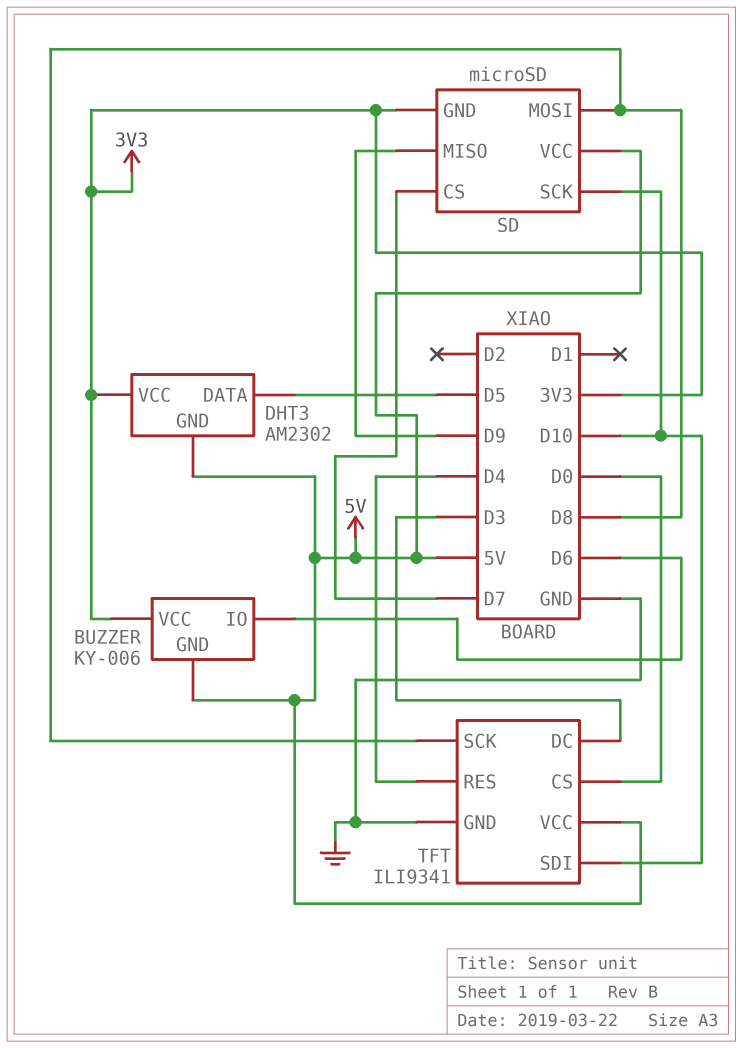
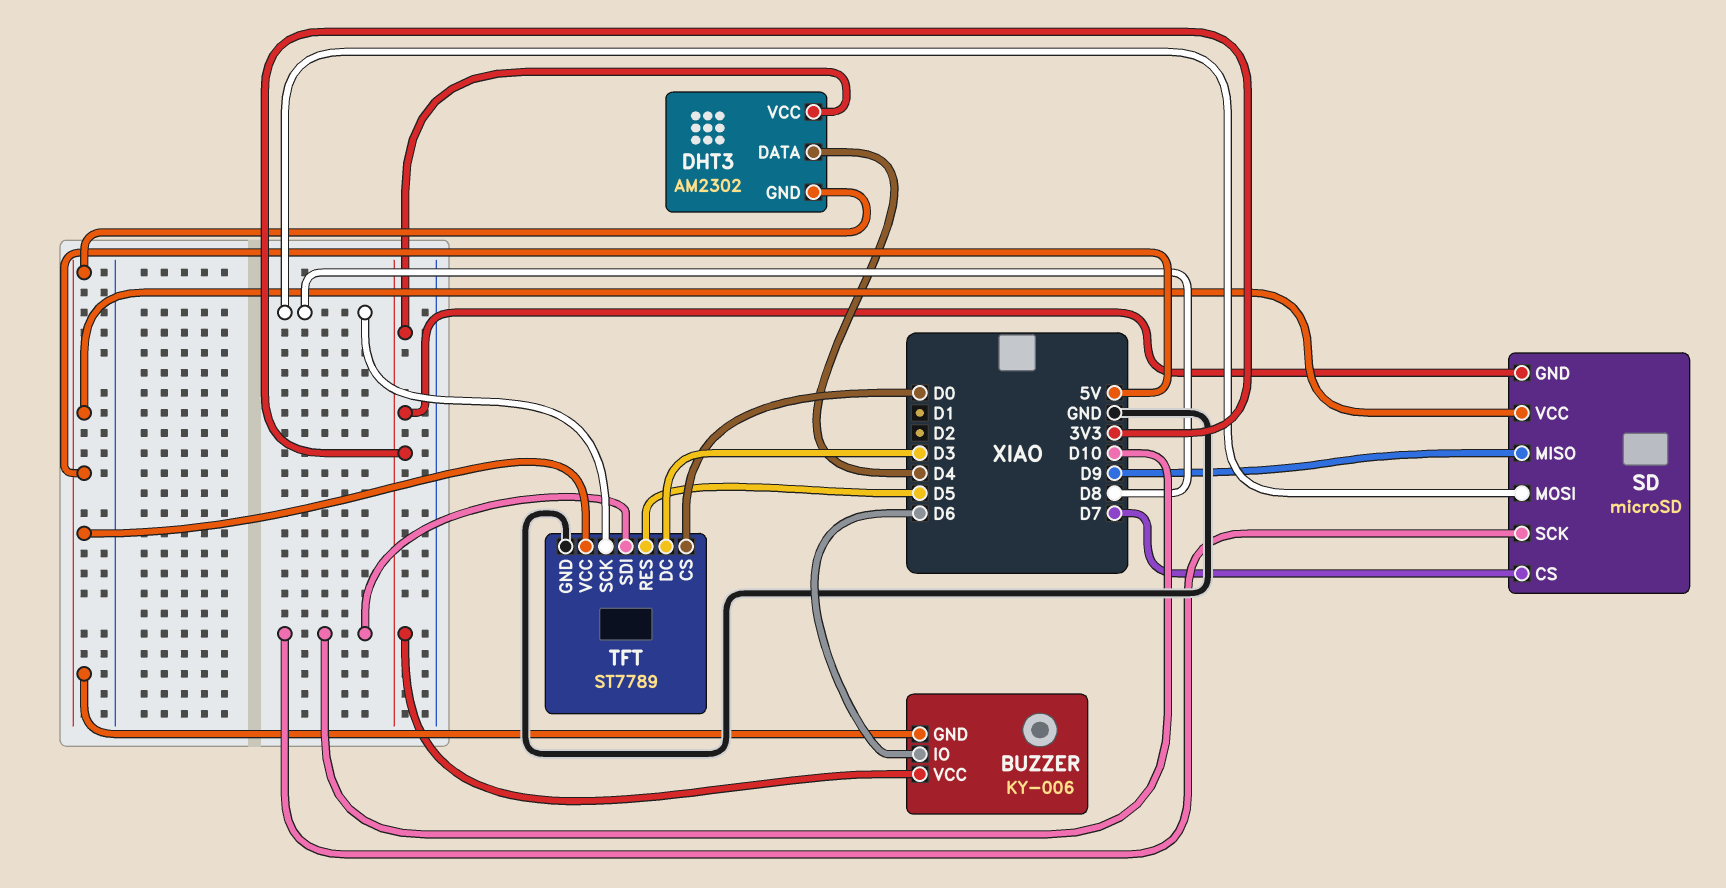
DHT3 pin DATA: D5 -> D4
TFT: ILI9341 -> ST7789
TFT pin RES: D4 -> D5

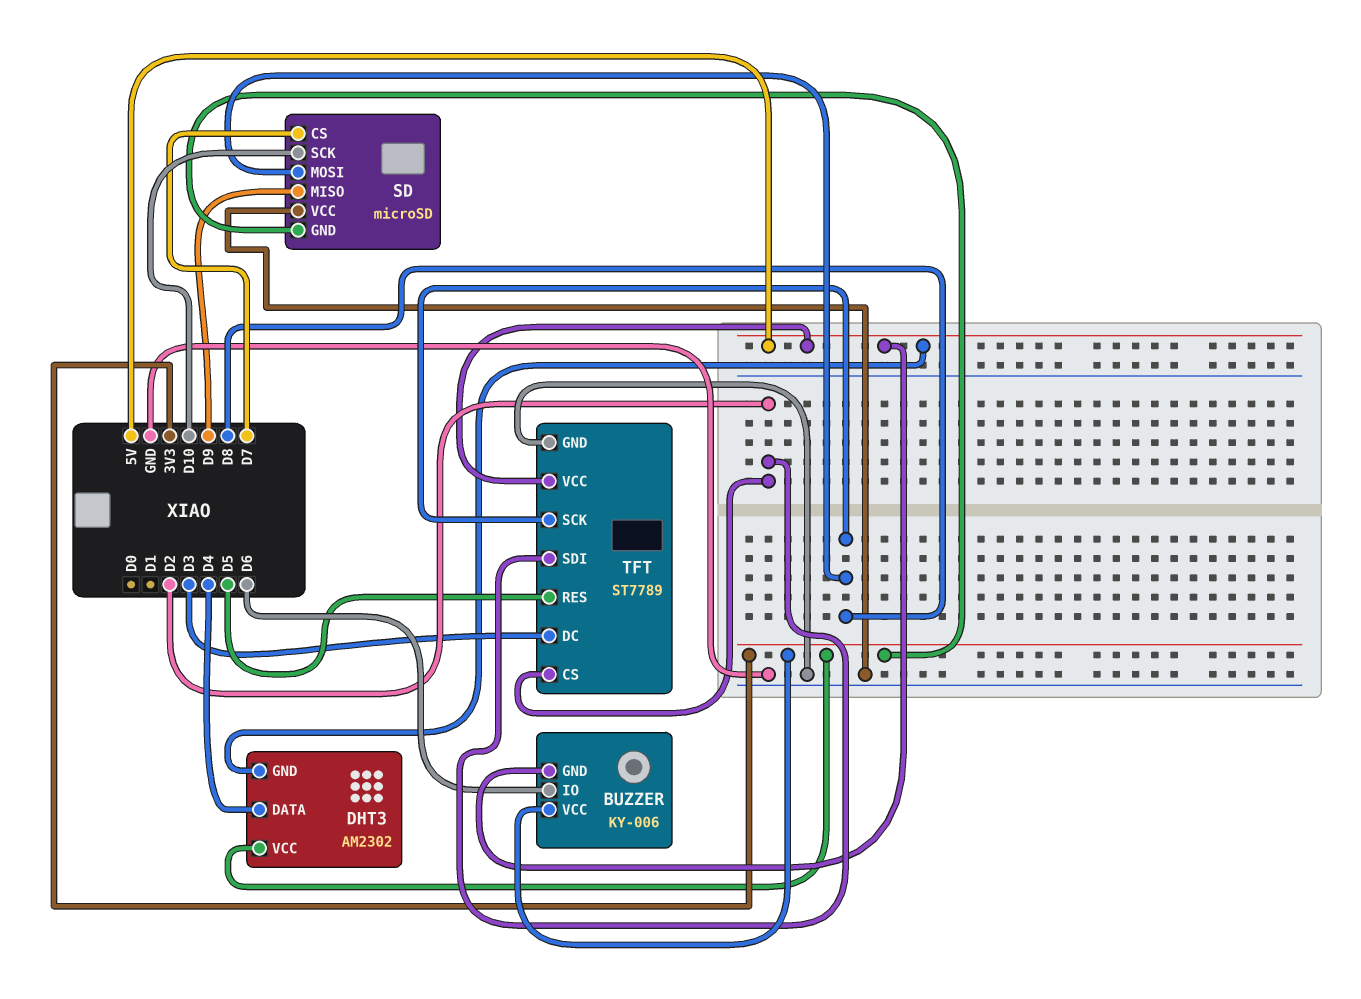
SD pin VCC: 5V -> GND
TFT pin CS: D0 -> D2
TFT pin SDI: D10 -> D2

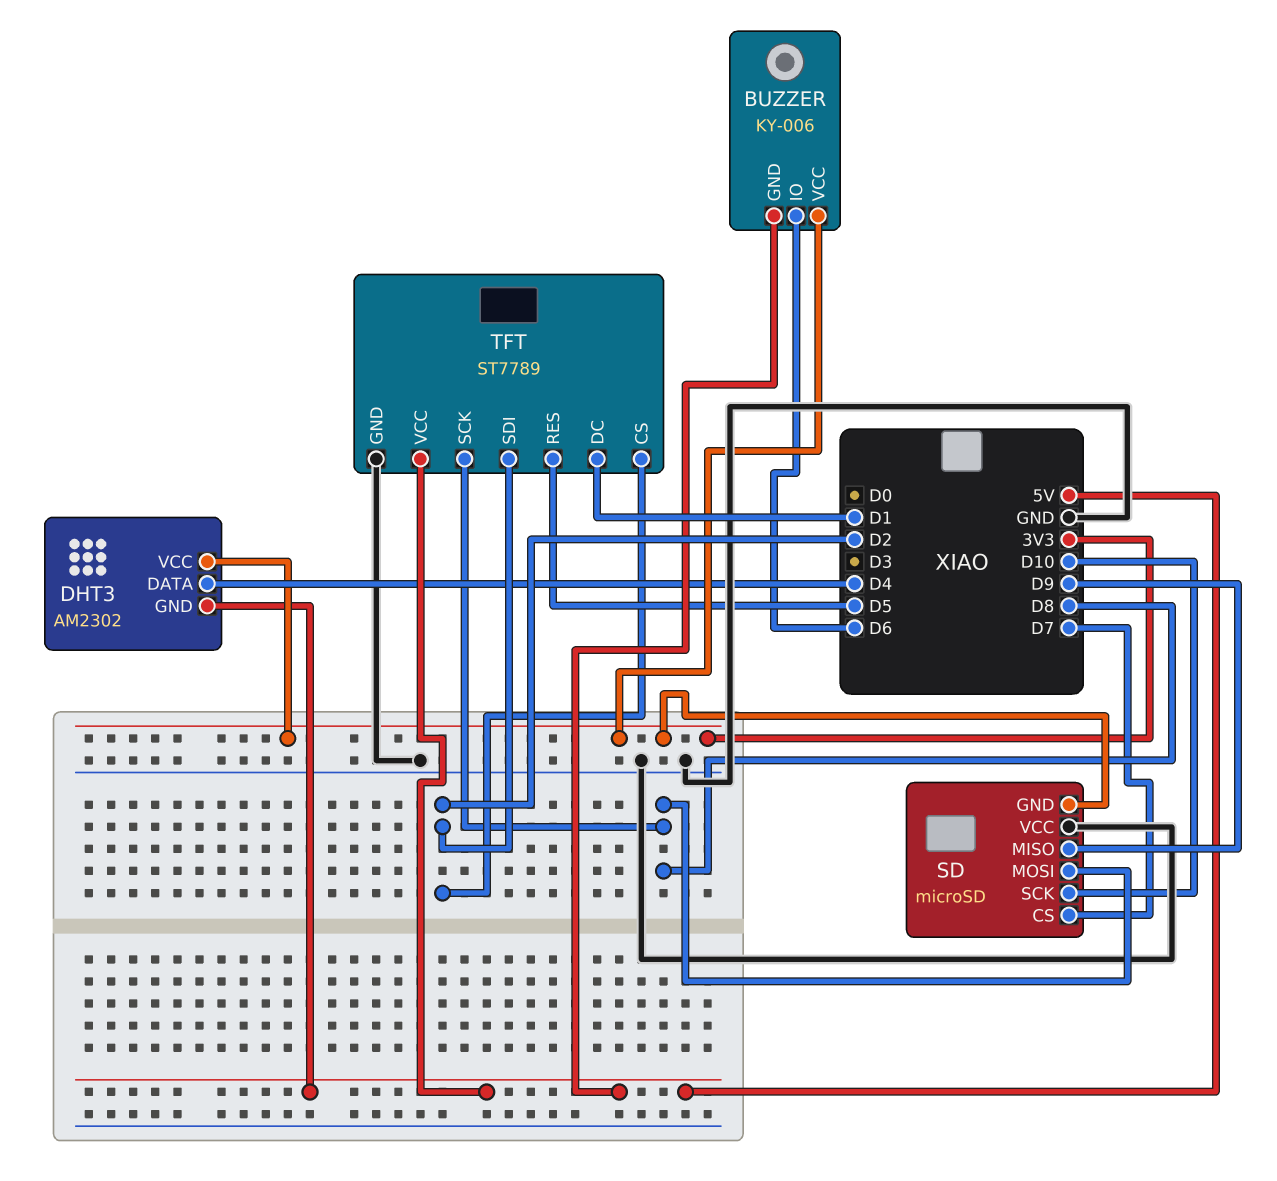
TFT pin DC: D3 -> D1

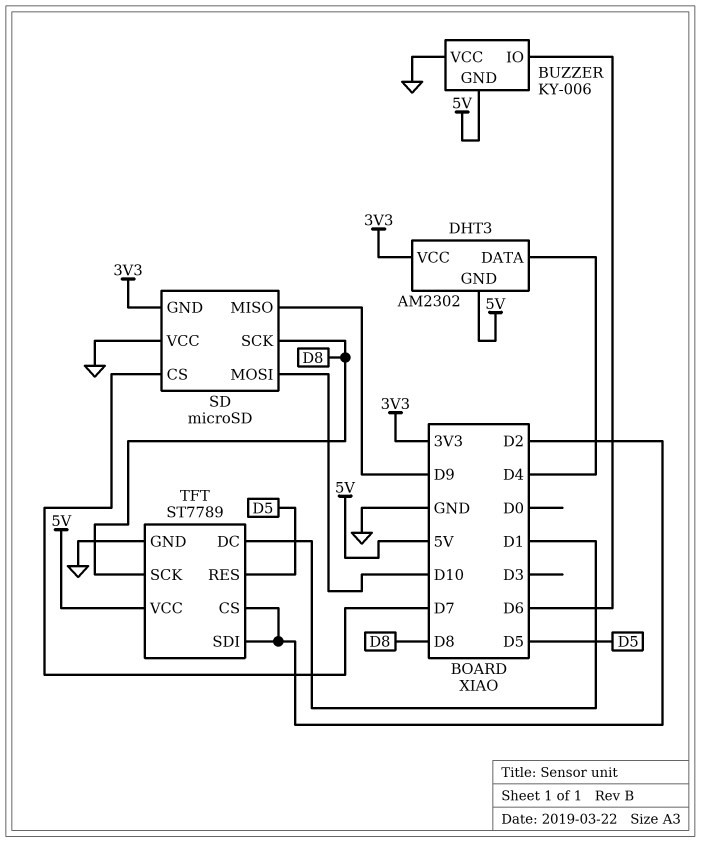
BUZZER pin VCC: 3V3 -> GND
SD pin MOSI: D8 -> D10
SD pin SCK: D10 -> D8

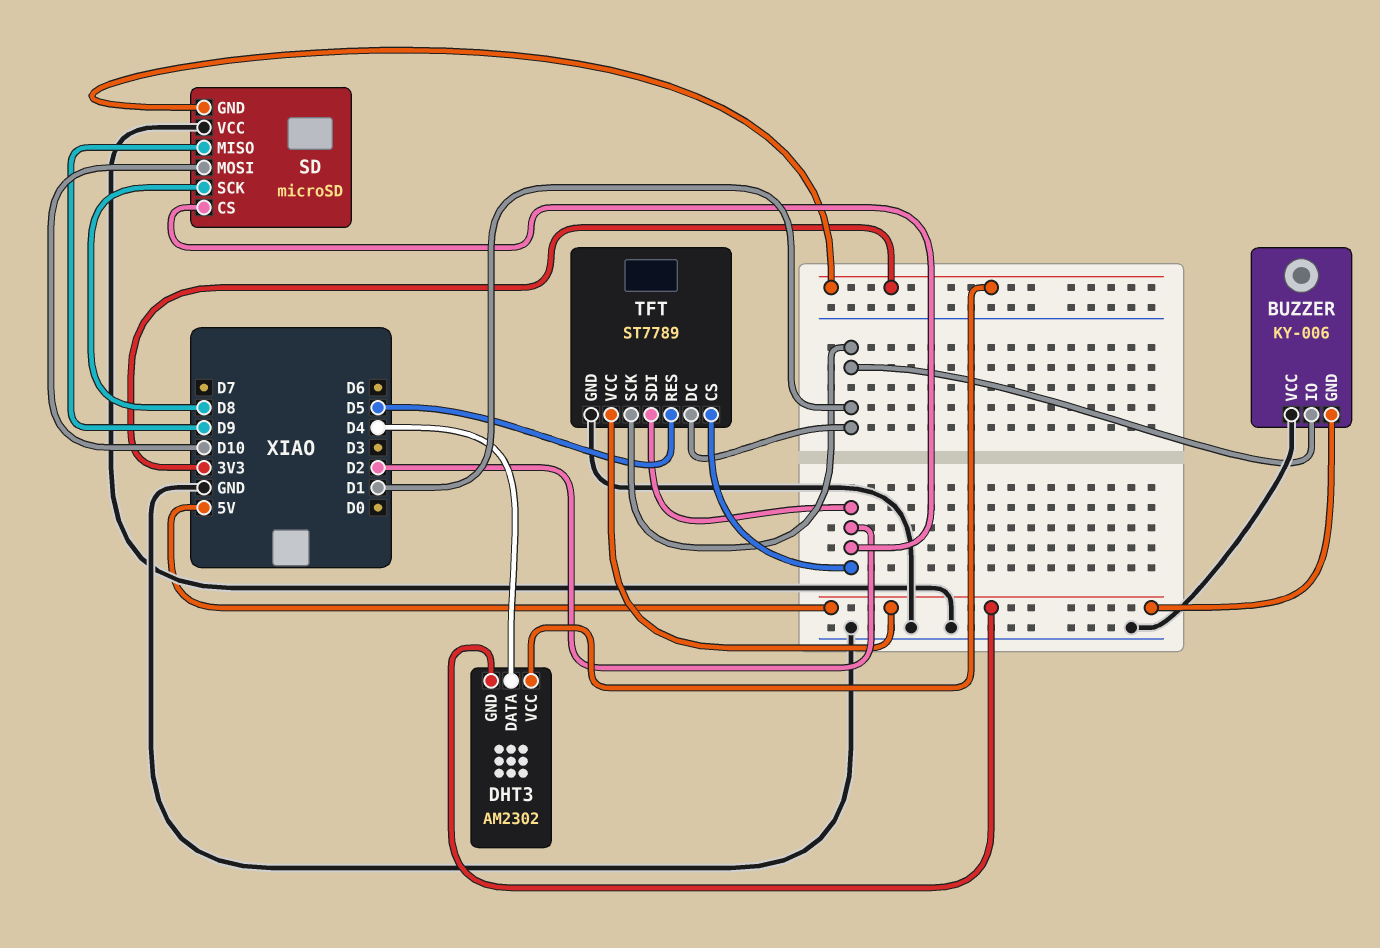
BUZZER pin IO: D6 -> D1
SD pin CS: D7 -> D2
TFT pin SCK: D8 -> D1

